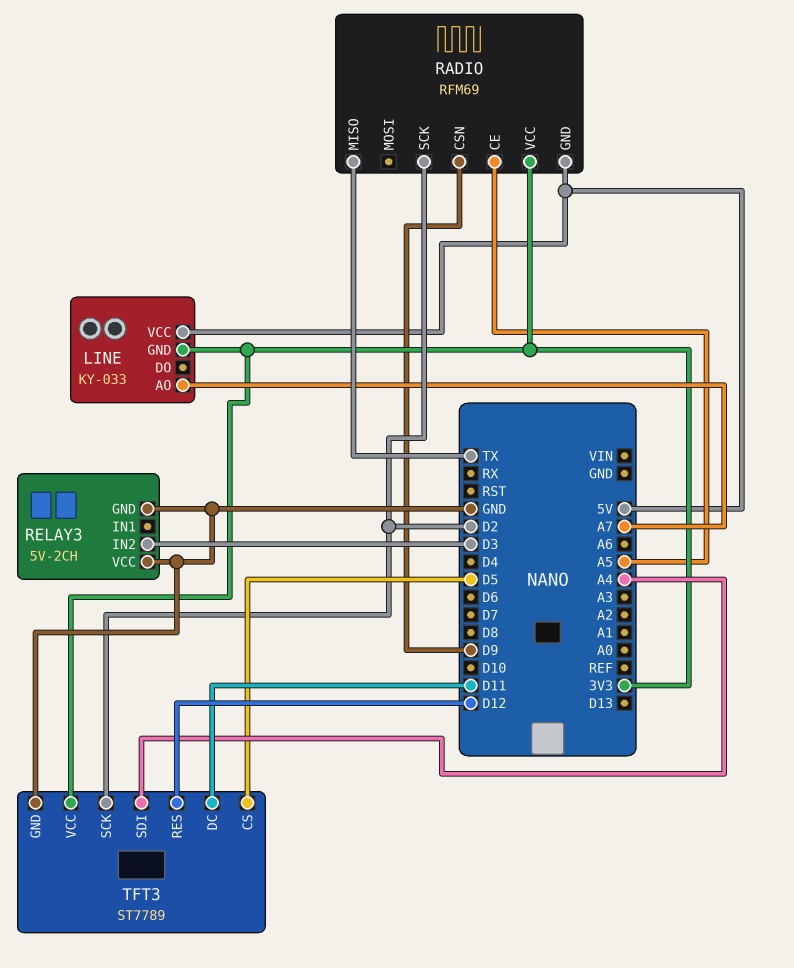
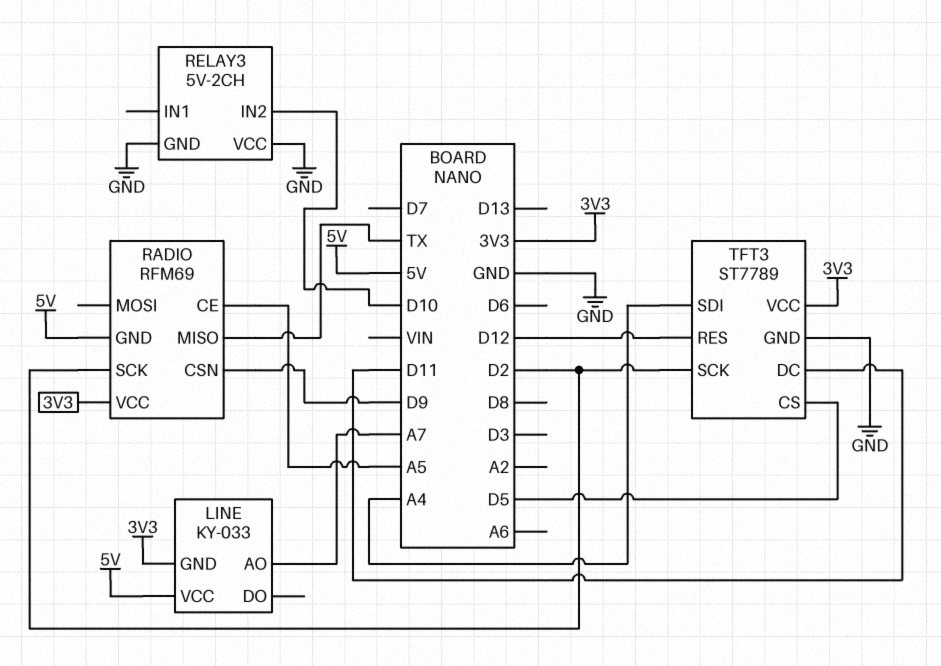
RELAY3 pin IN2: D3 -> D10

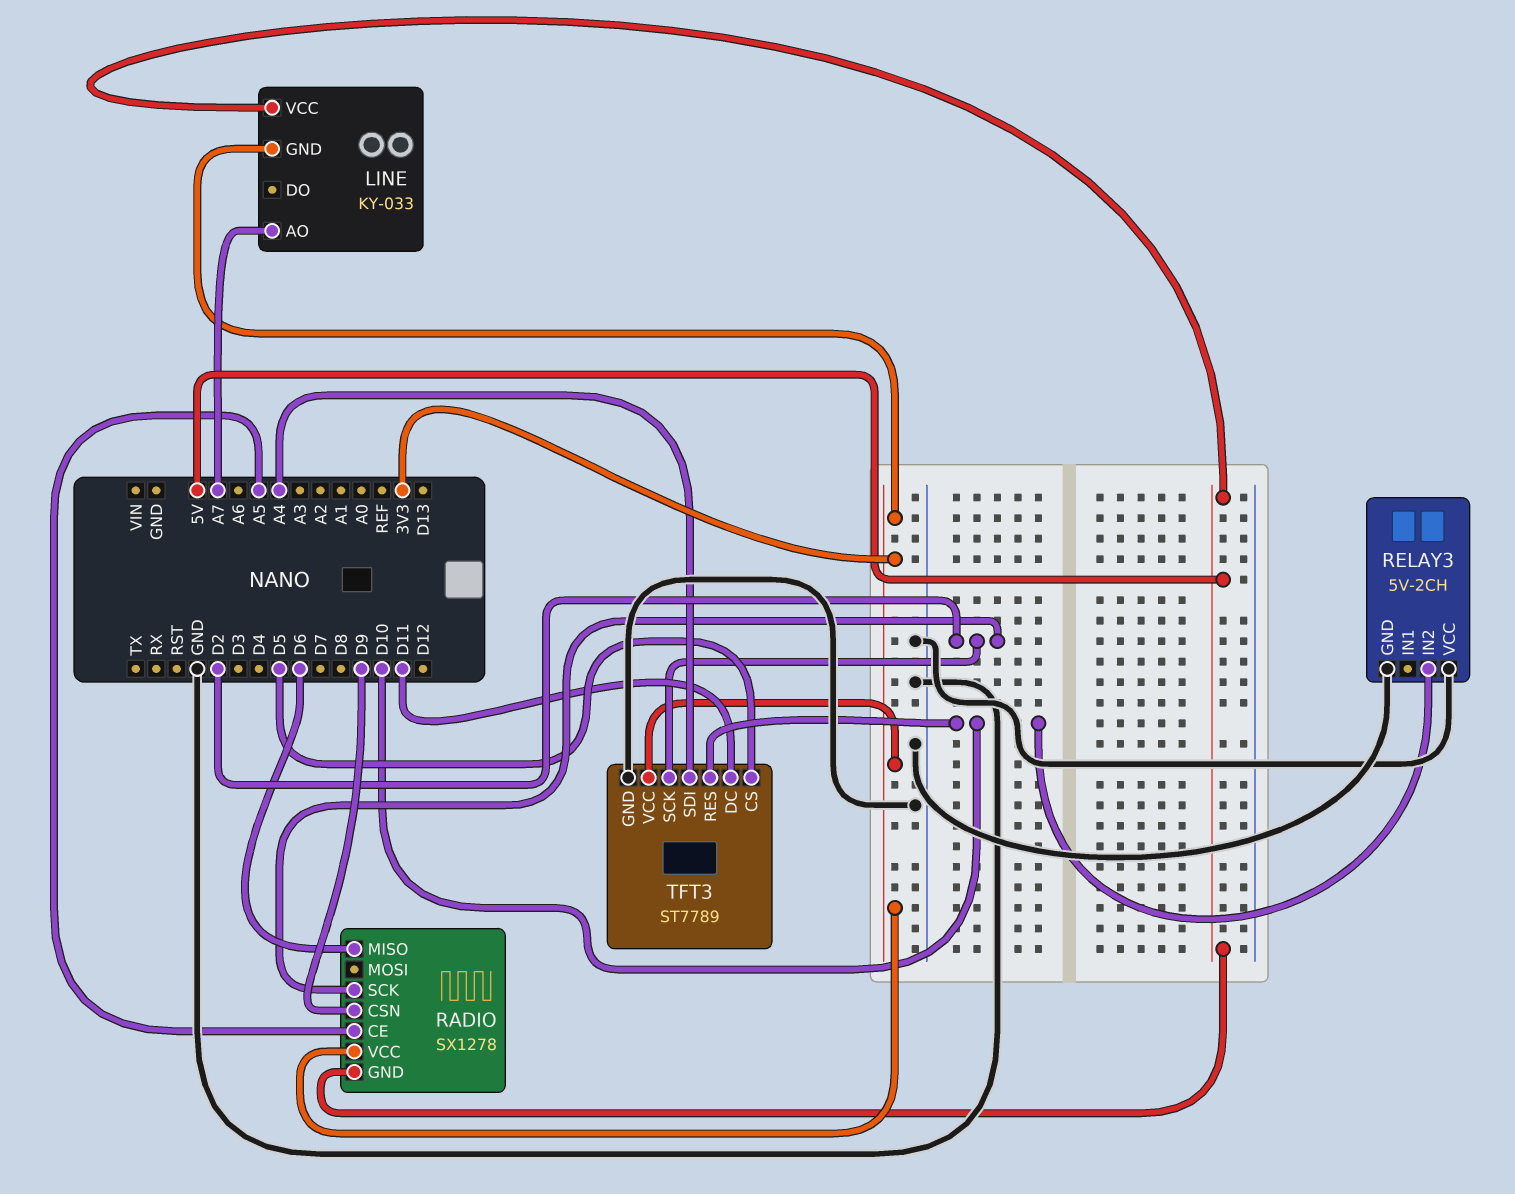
RADIO: RFM69 -> SX1278
RADIO pin MISO: TX -> D6
TFT3 pin RES: D12 -> D10

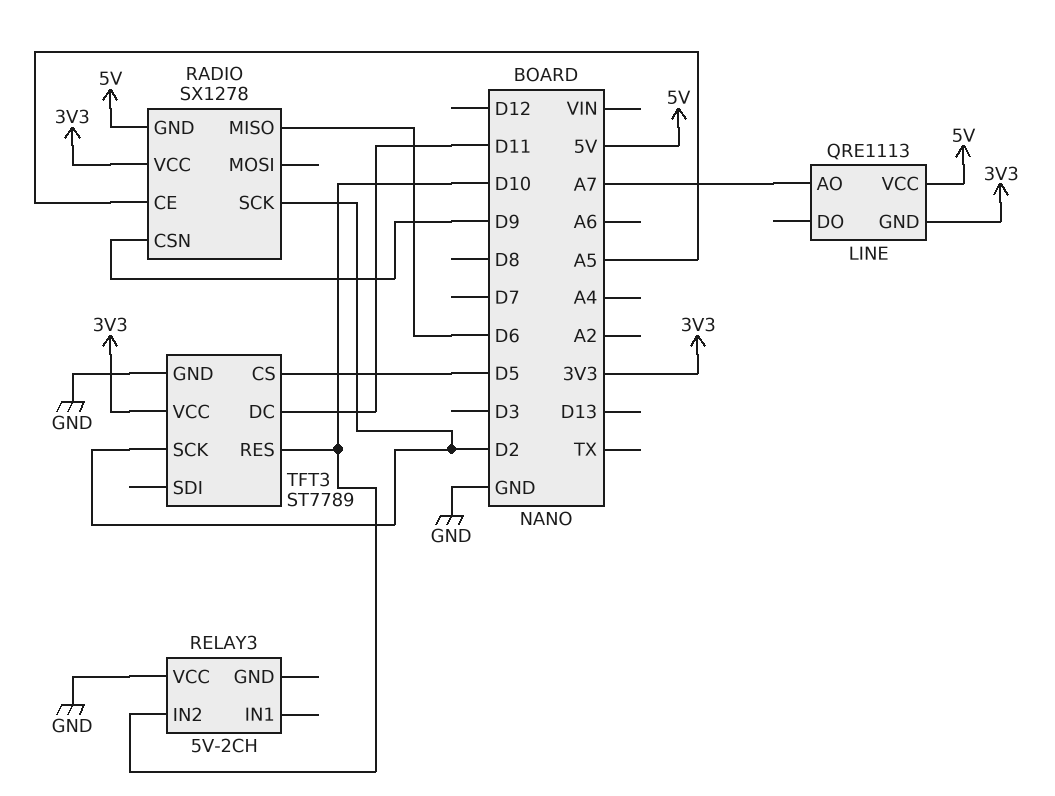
LINE: KY-033 -> QRE1113
RELAY3 pin GND: GND -> none
TFT3 pin SDI: A4 -> none

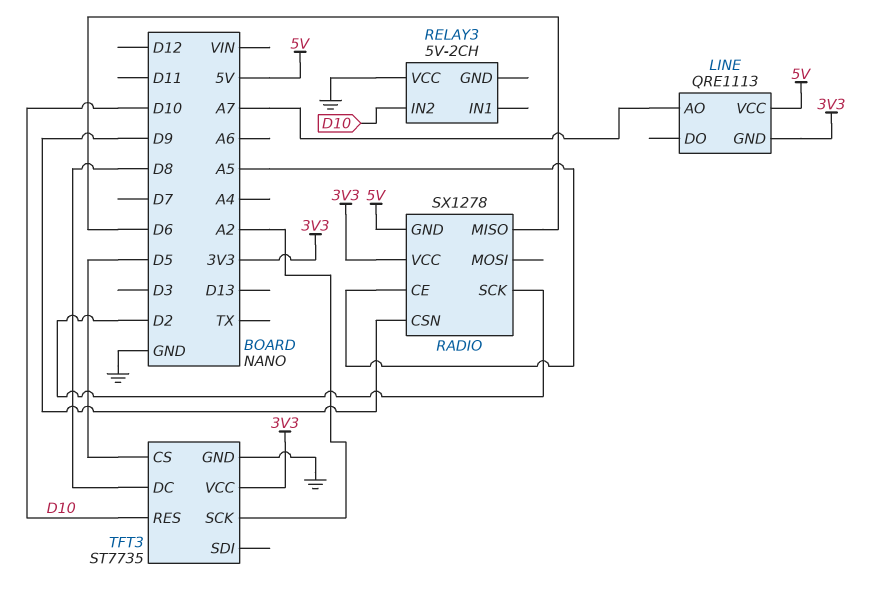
TFT3: ST7789 -> ST7735
TFT3 pin DC: D11 -> D8
TFT3 pin SCK: D2 -> A2

